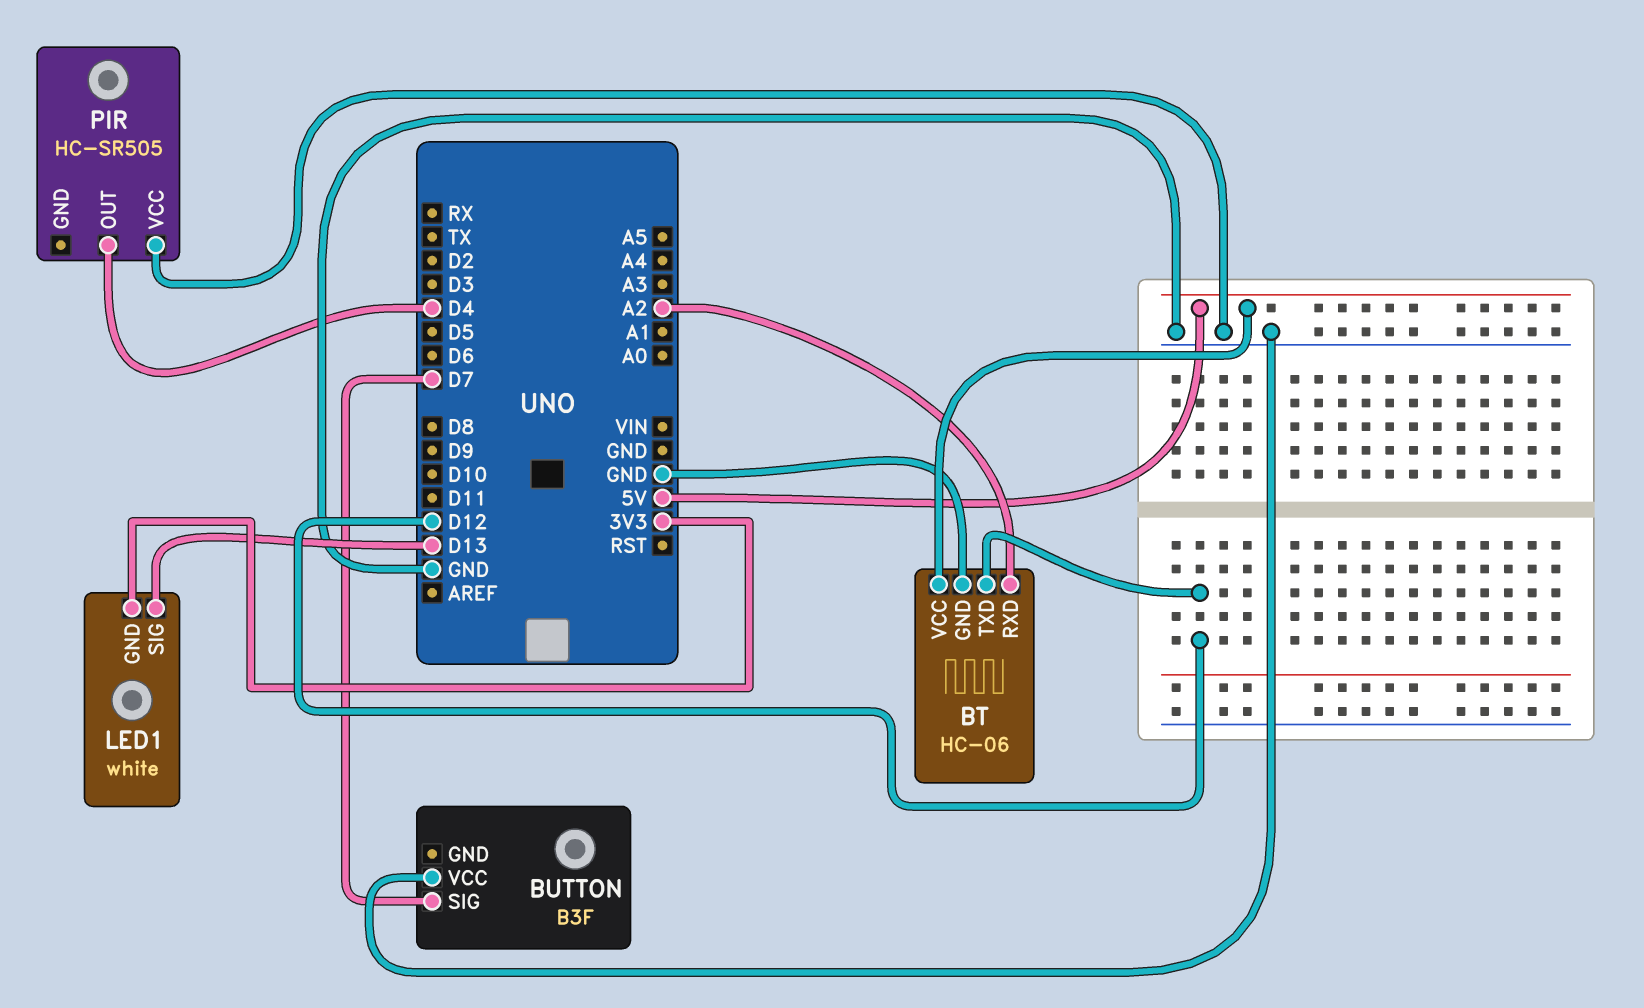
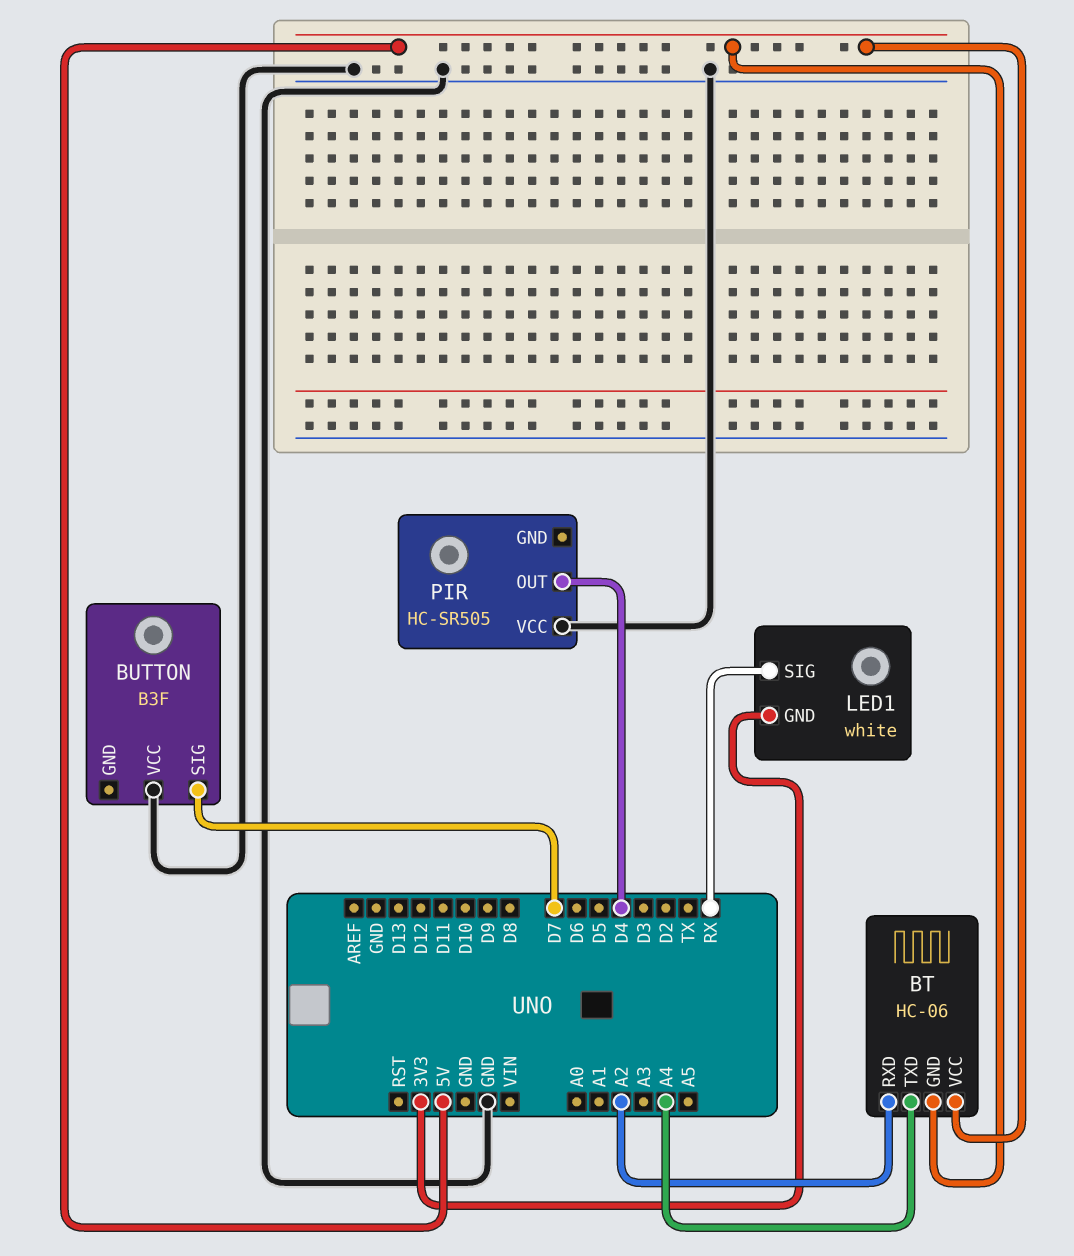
BT pin GND: GND -> 5V
BT pin TXD: D12 -> A4
LED1 pin SIG: D13 -> RX

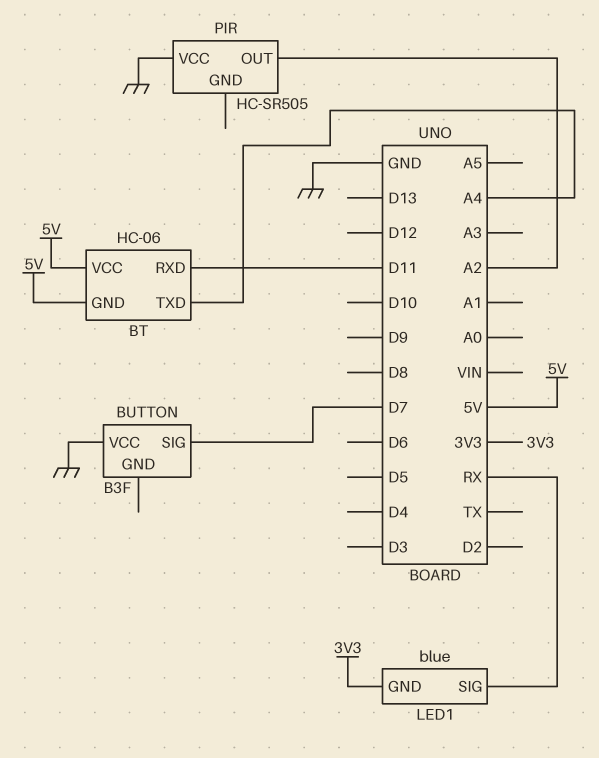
BT pin RXD: A2 -> D11
LED1: white -> blue
PIR pin OUT: D4 -> A2

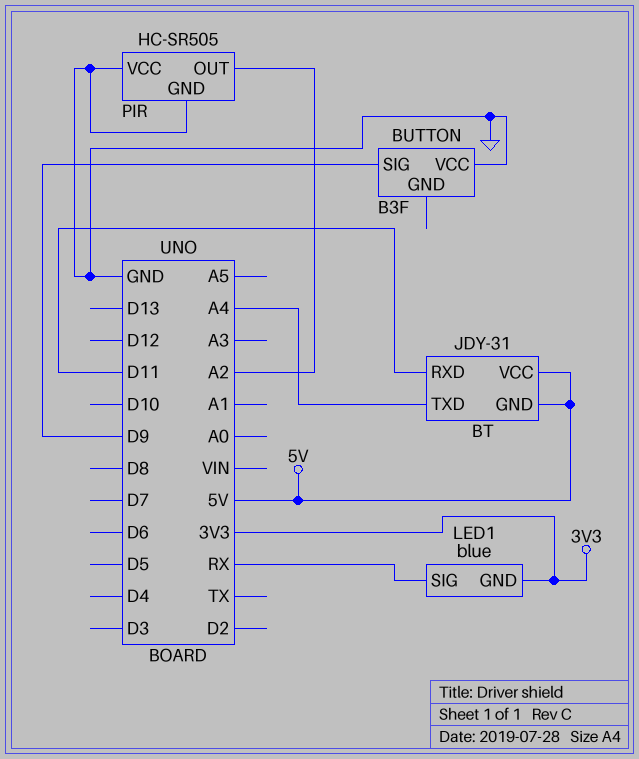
BT: HC-06 -> JDY-31
BUTTON pin SIG: D7 -> D9
PIR pin GND: none -> GND

